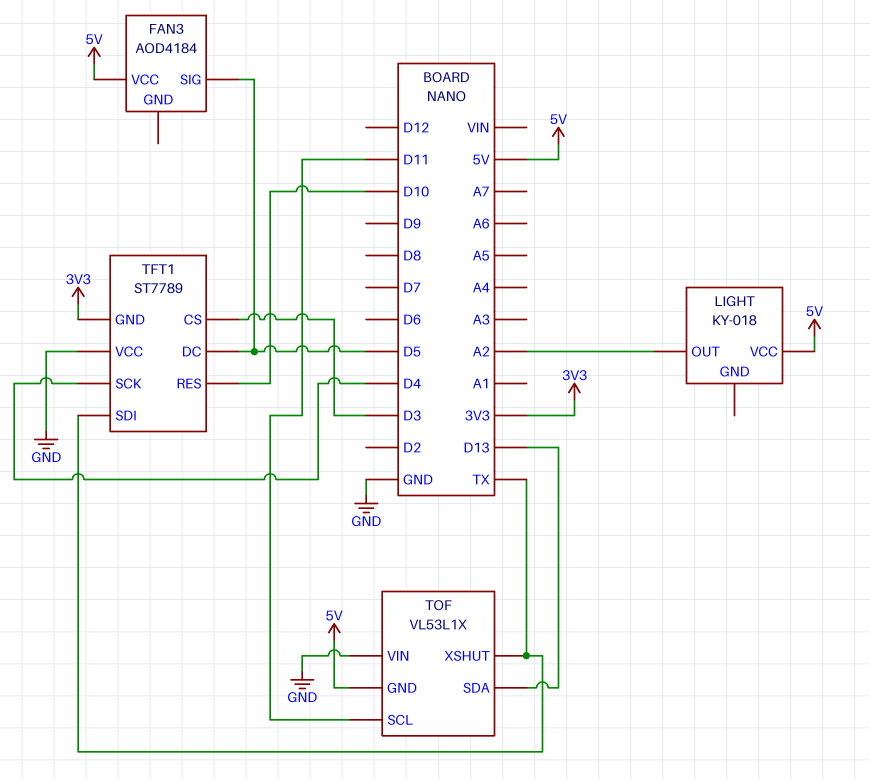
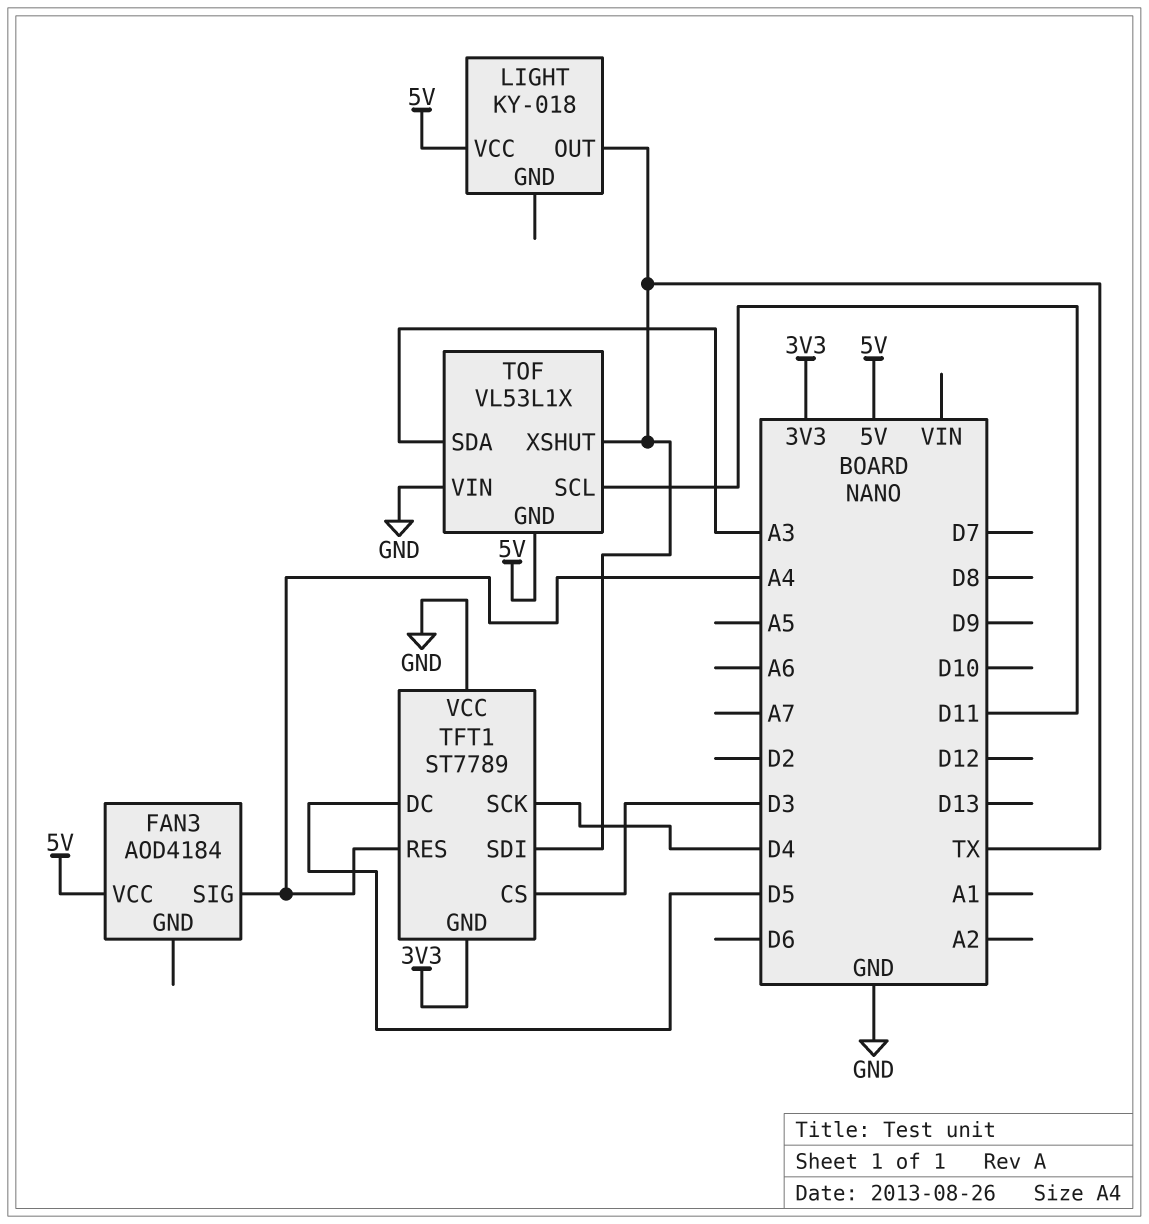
FAN3 pin SIG: D5 -> A4
LIGHT pin OUT: A2 -> TX
TFT1 pin RES: D10 -> A4
TOF pin SDA: D13 -> A3

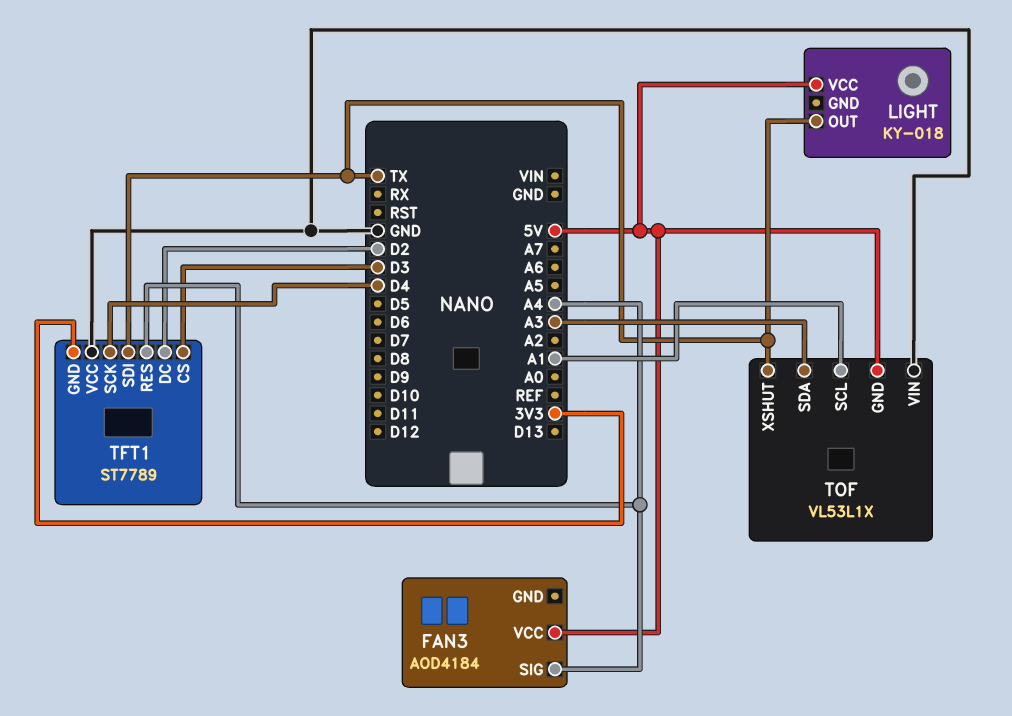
TFT1 pin DC: D5 -> D2
TOF pin SCL: D11 -> A1

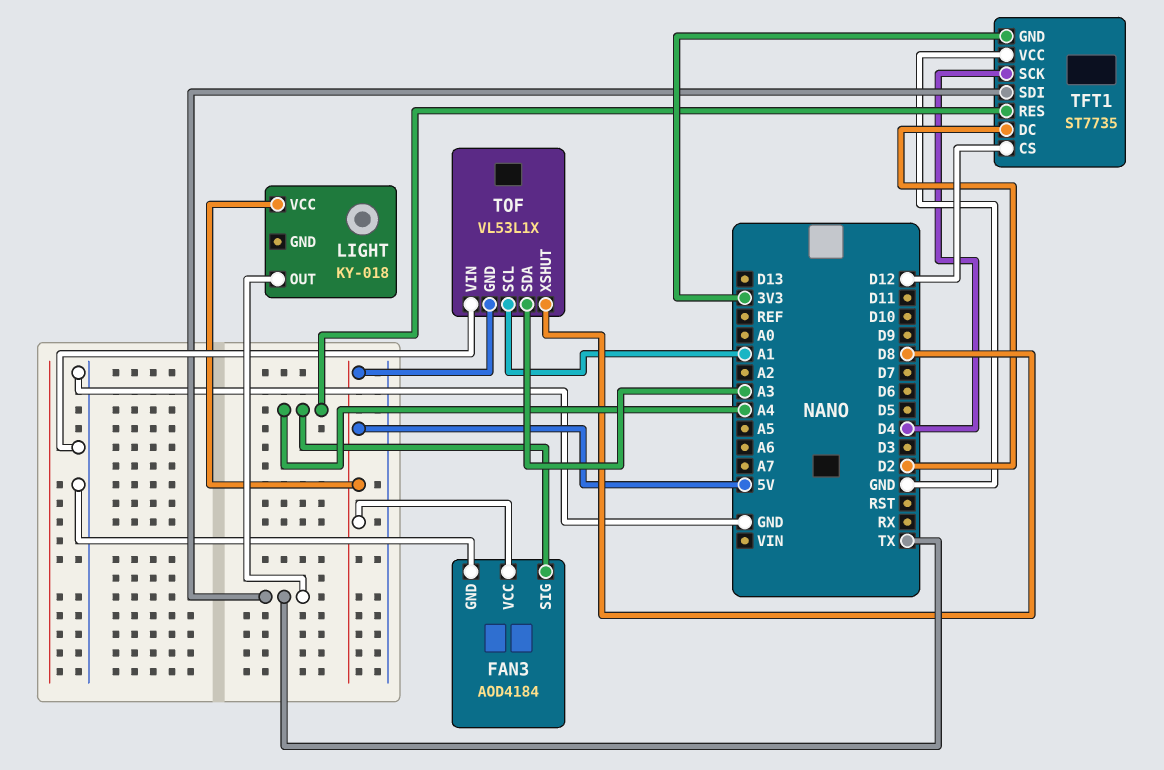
FAN3 pin GND: none -> GND
TFT1: ST7789 -> ST7735
TFT1 pin CS: D3 -> D12
TOF pin XSHUT: TX -> D8

